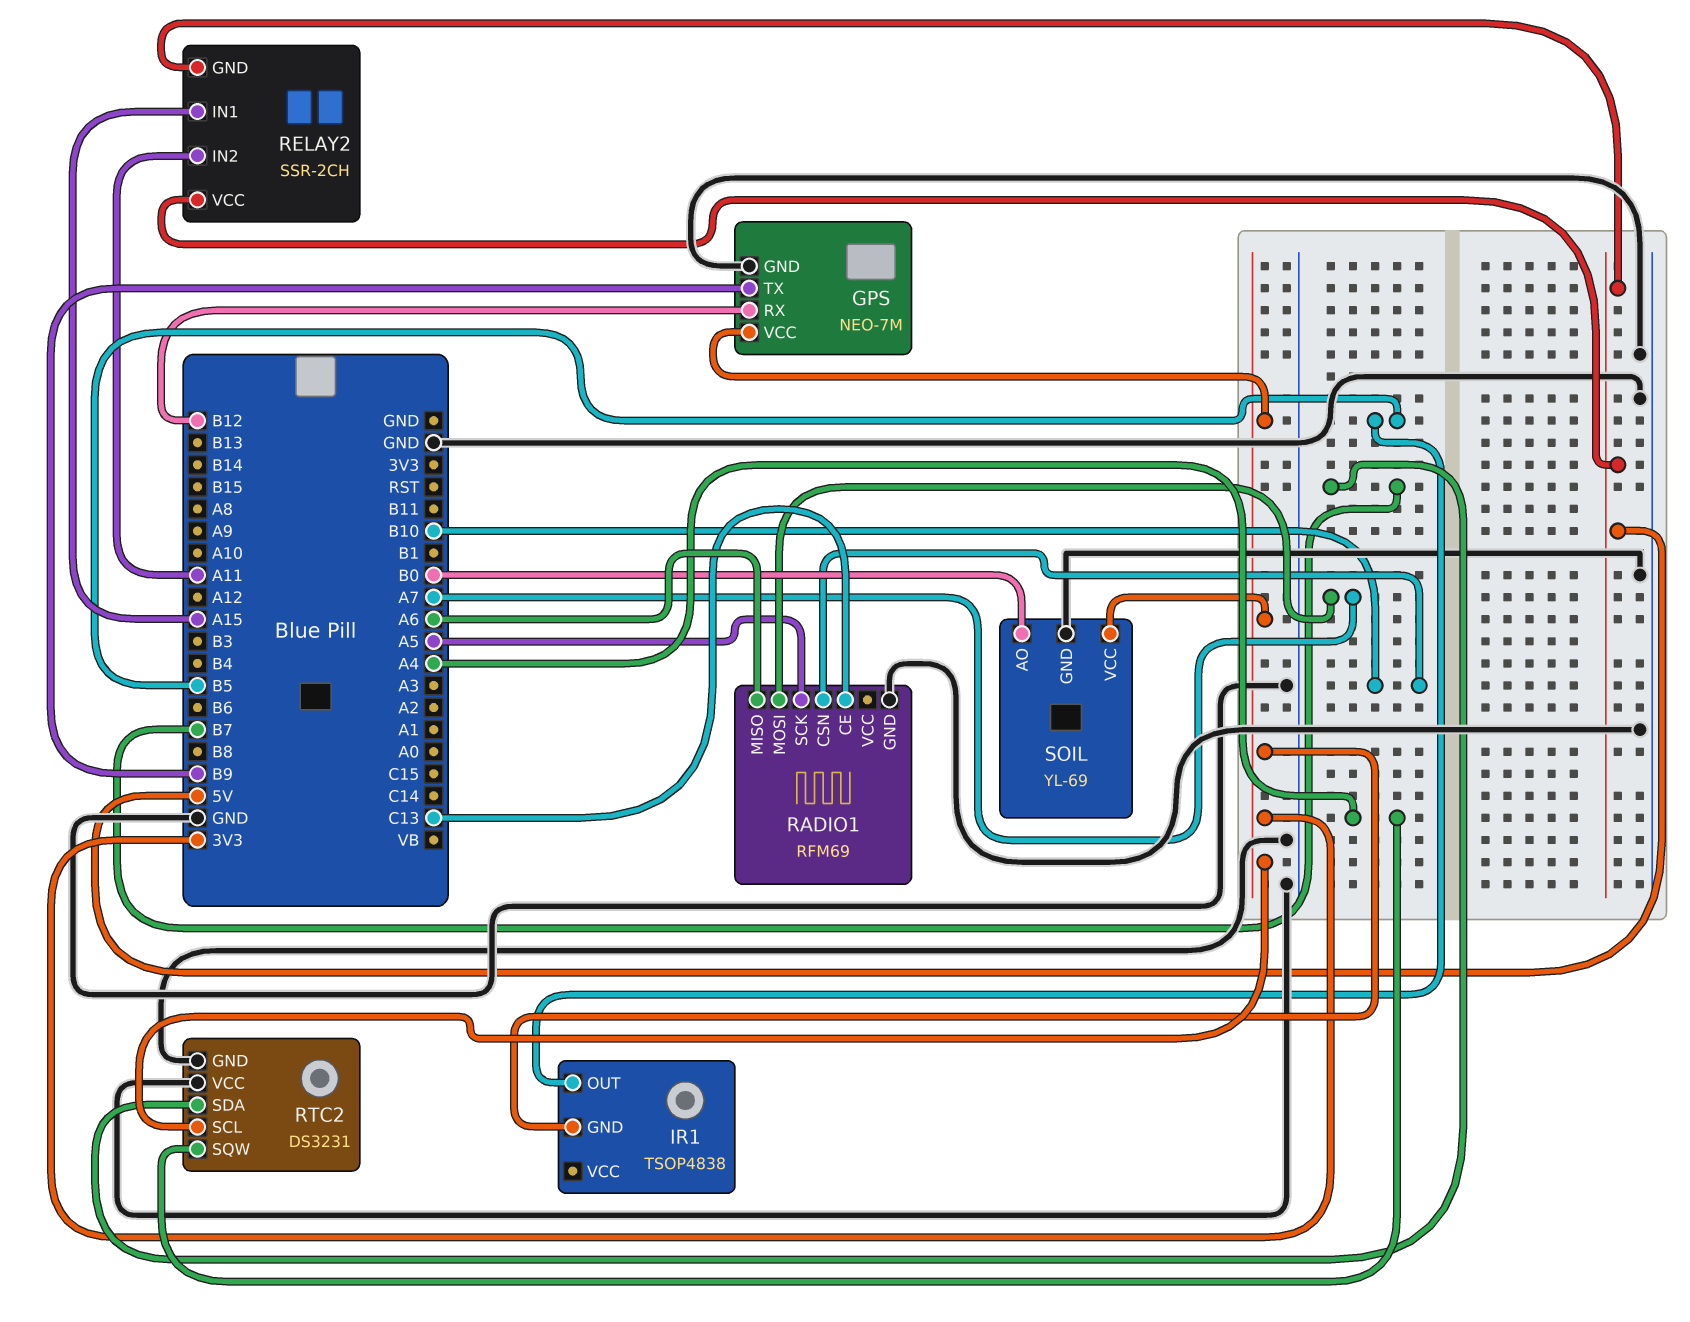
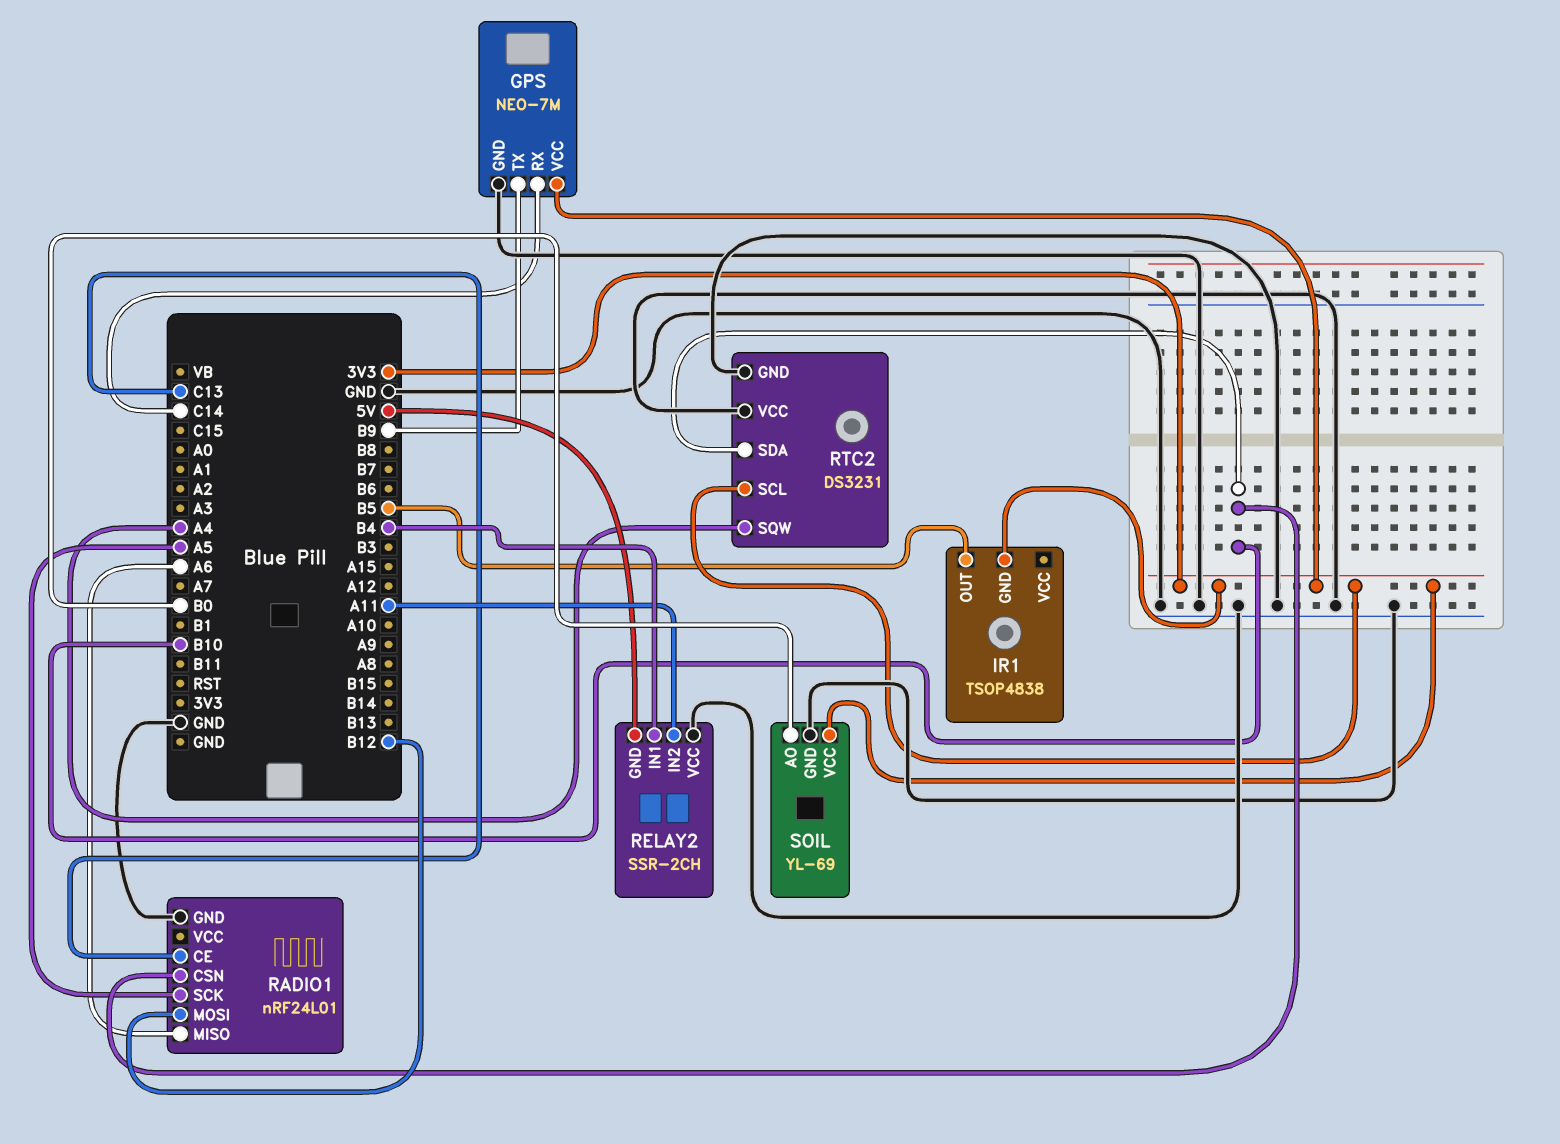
GPS pin RX: B12 -> C14
RADIO1: RFM69 -> nRF24L01
RADIO1 pin MOSI: A7 -> B12
RELAY2 pin IN1: A15 -> B4
RELAY2 pin VCC: 5V -> GND
RTC2 pin SDA: B7 -> B10

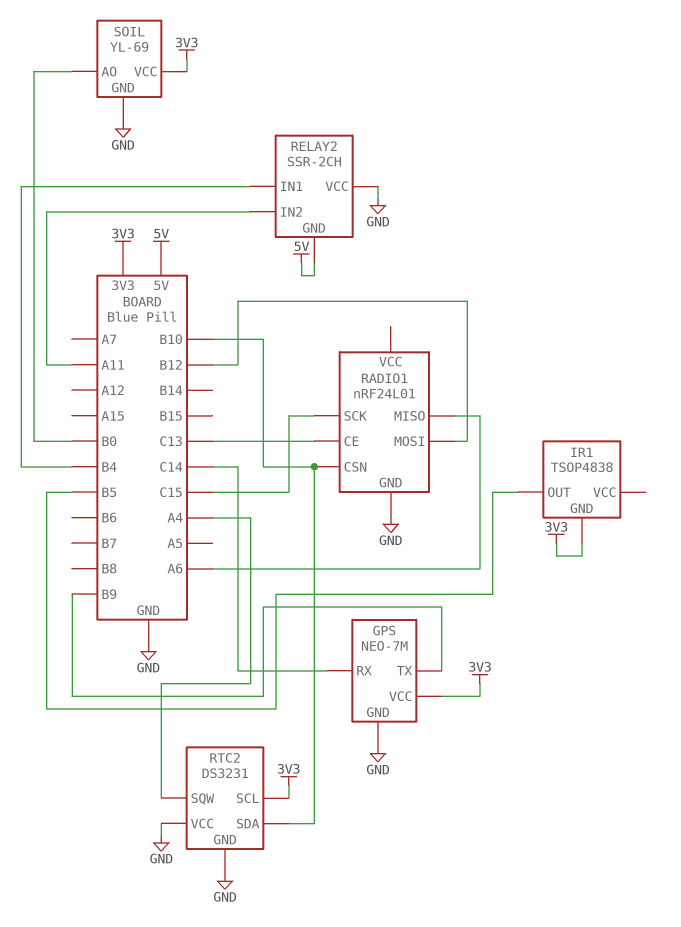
RADIO1 pin SCK: A5 -> C15

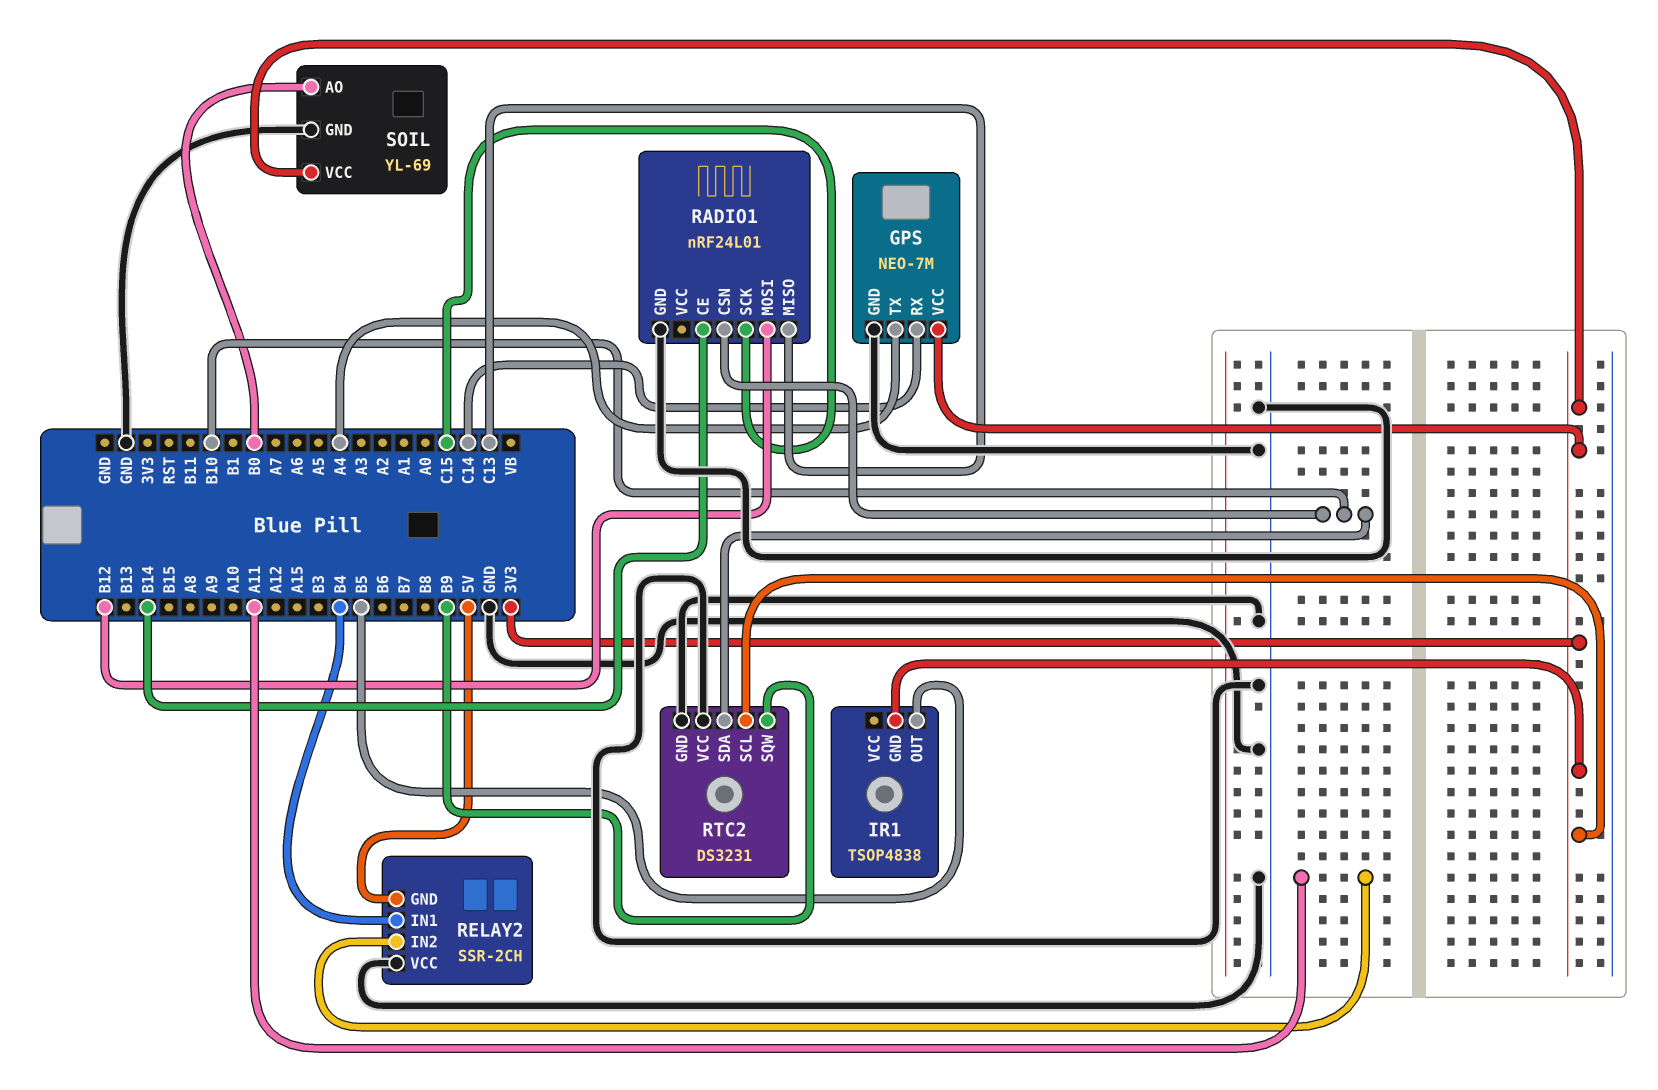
GPS pin TX: B9 -> A4
RADIO1 pin CE: C13 -> B14
RADIO1 pin MISO: A6 -> C13
RTC2 pin SQW: A4 -> B9

